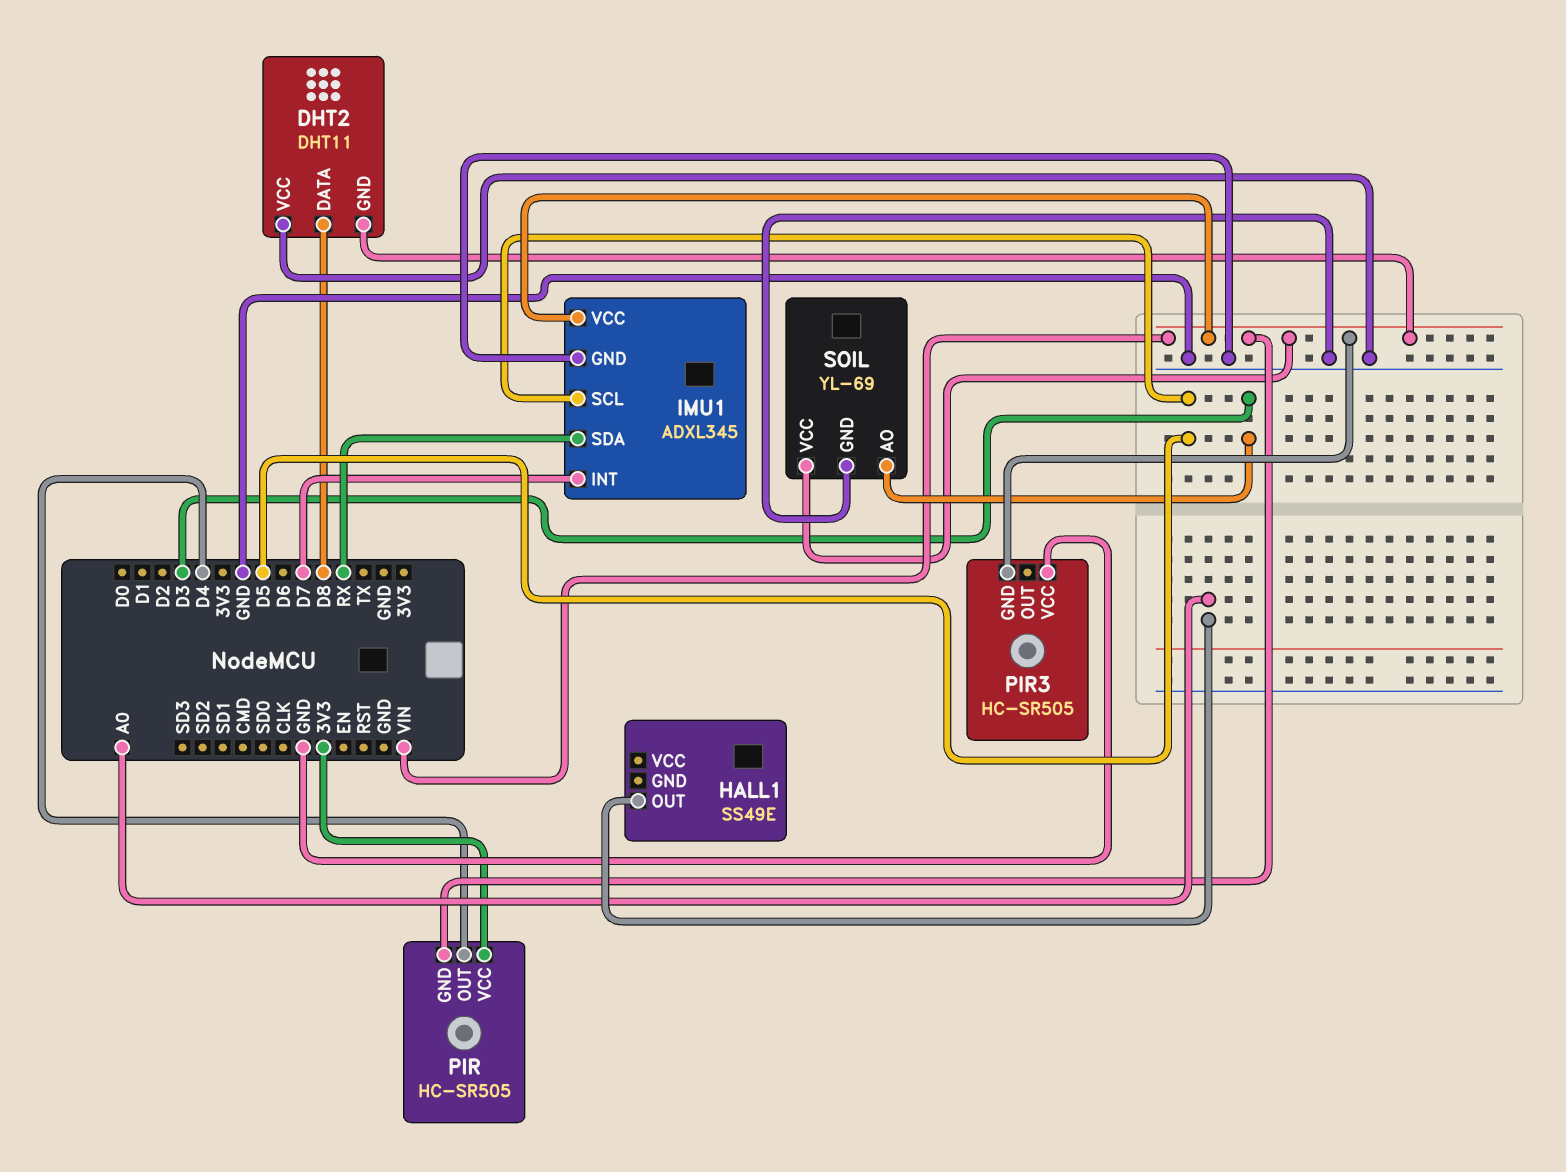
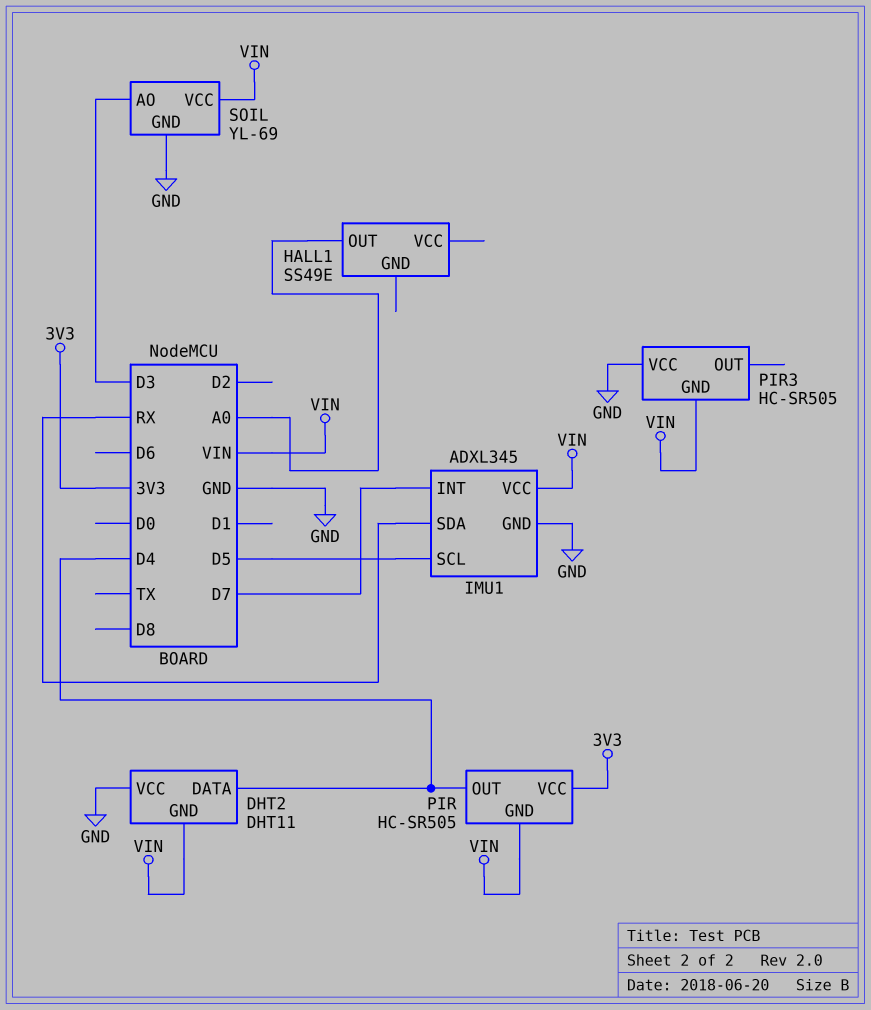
DHT2 pin DATA: D8 -> D4

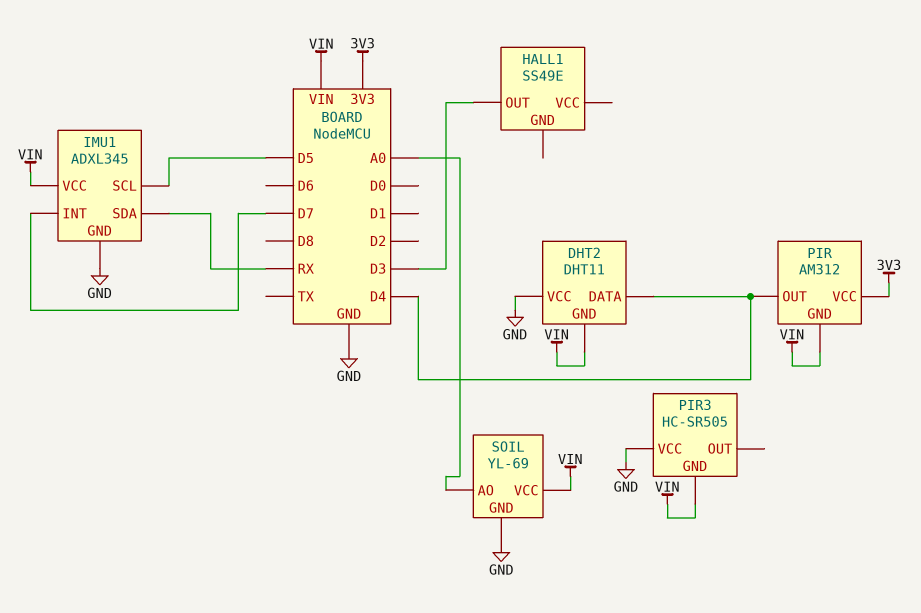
HALL1 pin OUT: A0 -> D3
PIR: HC-SR505 -> AM312
SOIL pin AO: D3 -> A0

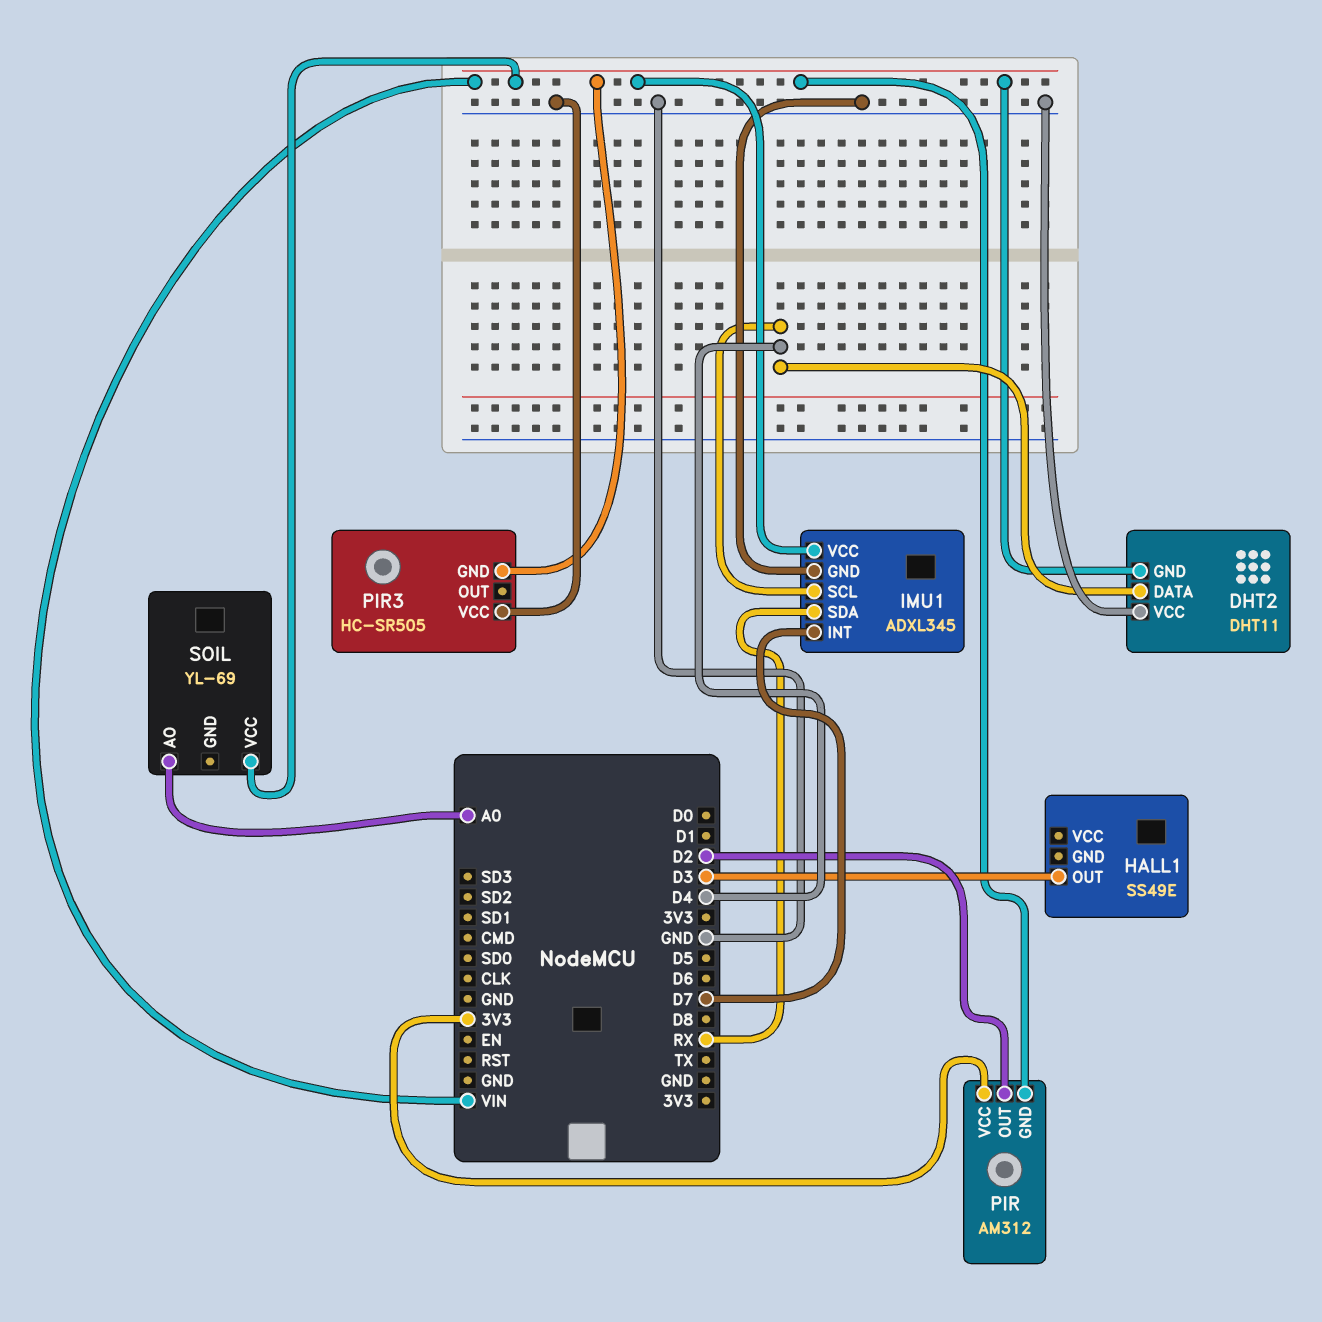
IMU1 pin SCL: D5 -> D4
PIR pin OUT: D4 -> D2
SOIL pin GND: GND -> none

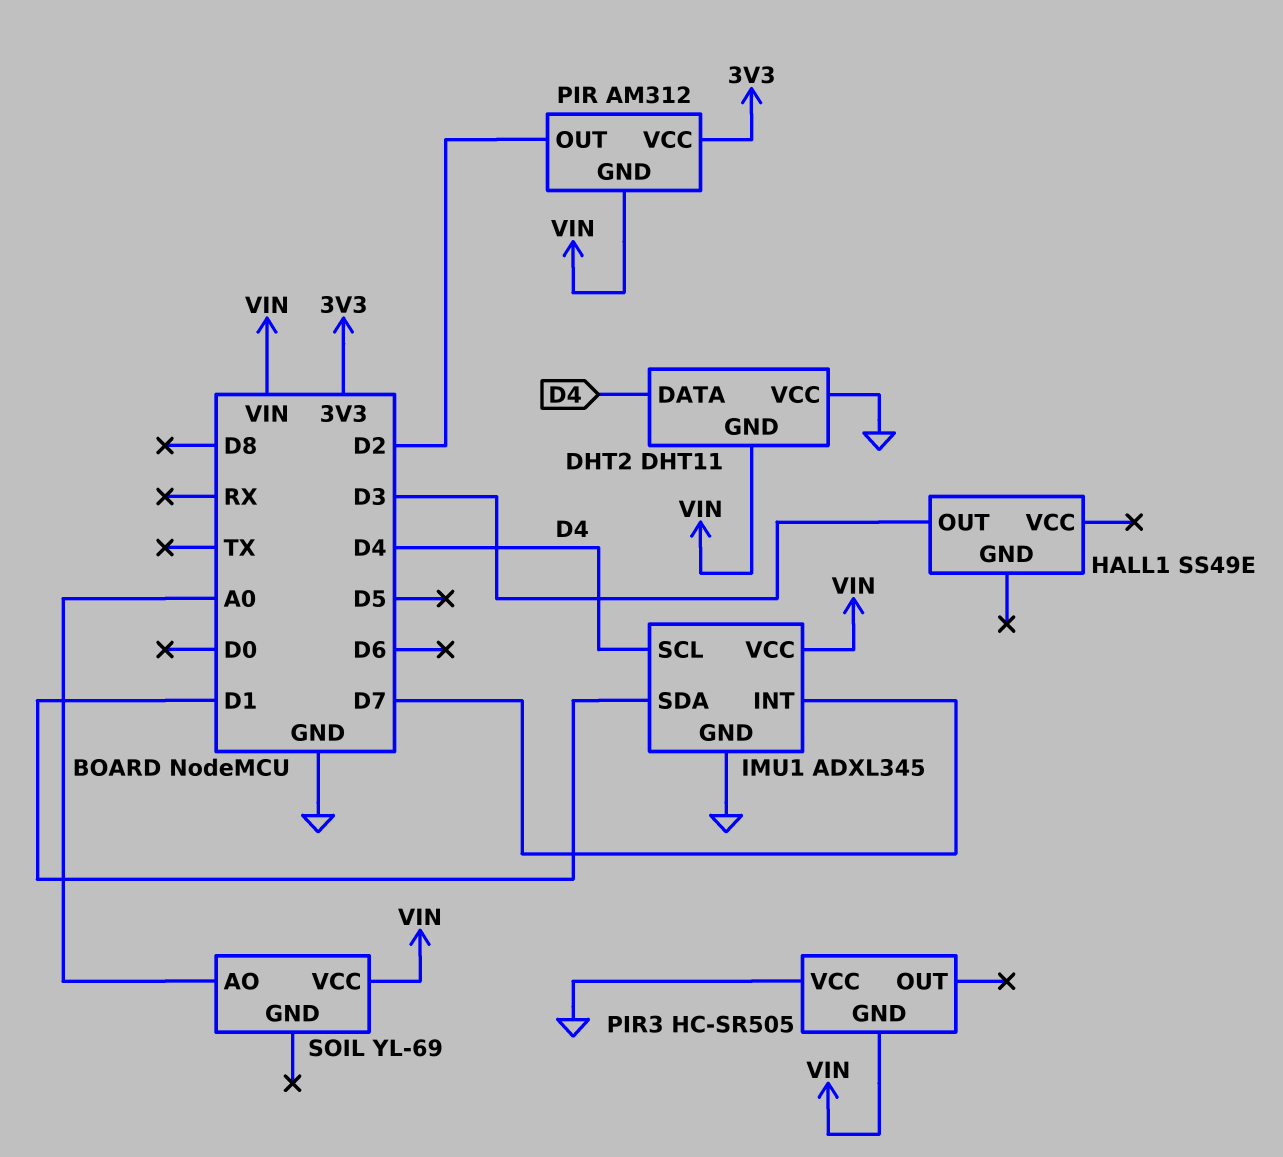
IMU1 pin SDA: RX -> D1

